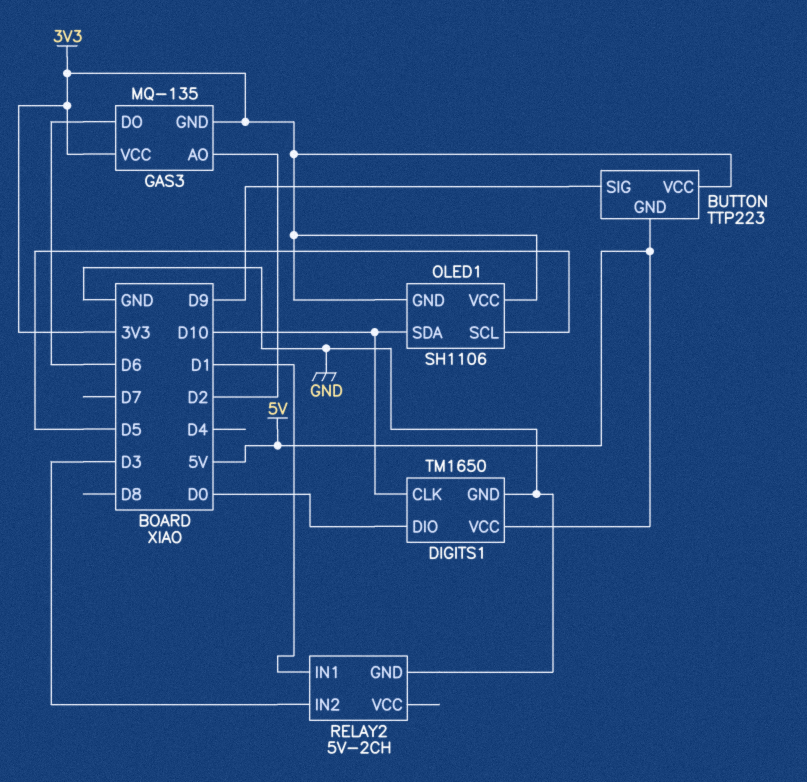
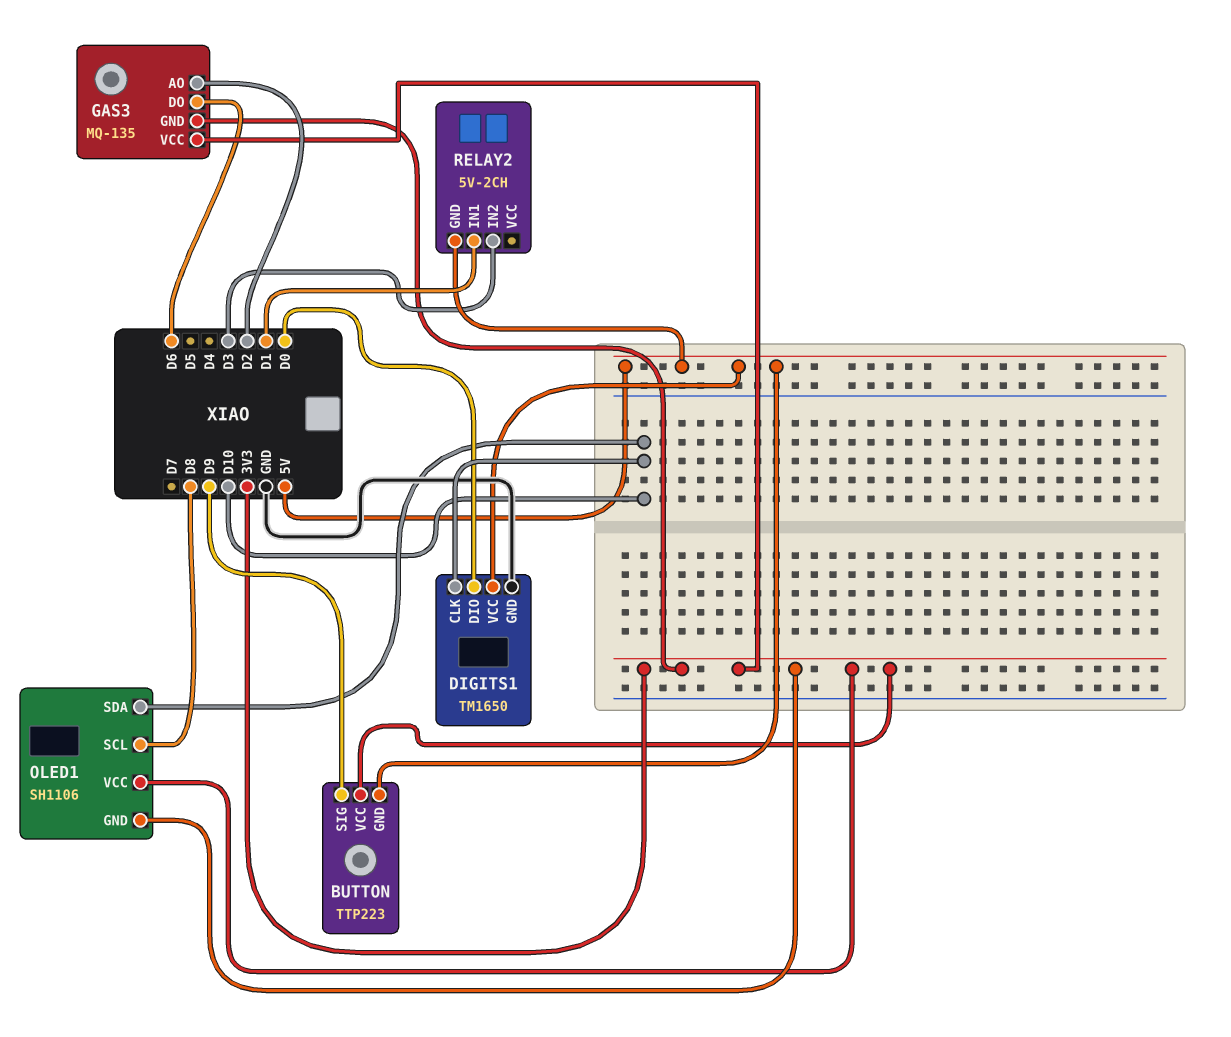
OLED1 pin SCL: D5 -> D8
RELAY2 pin GND: GND -> 5V

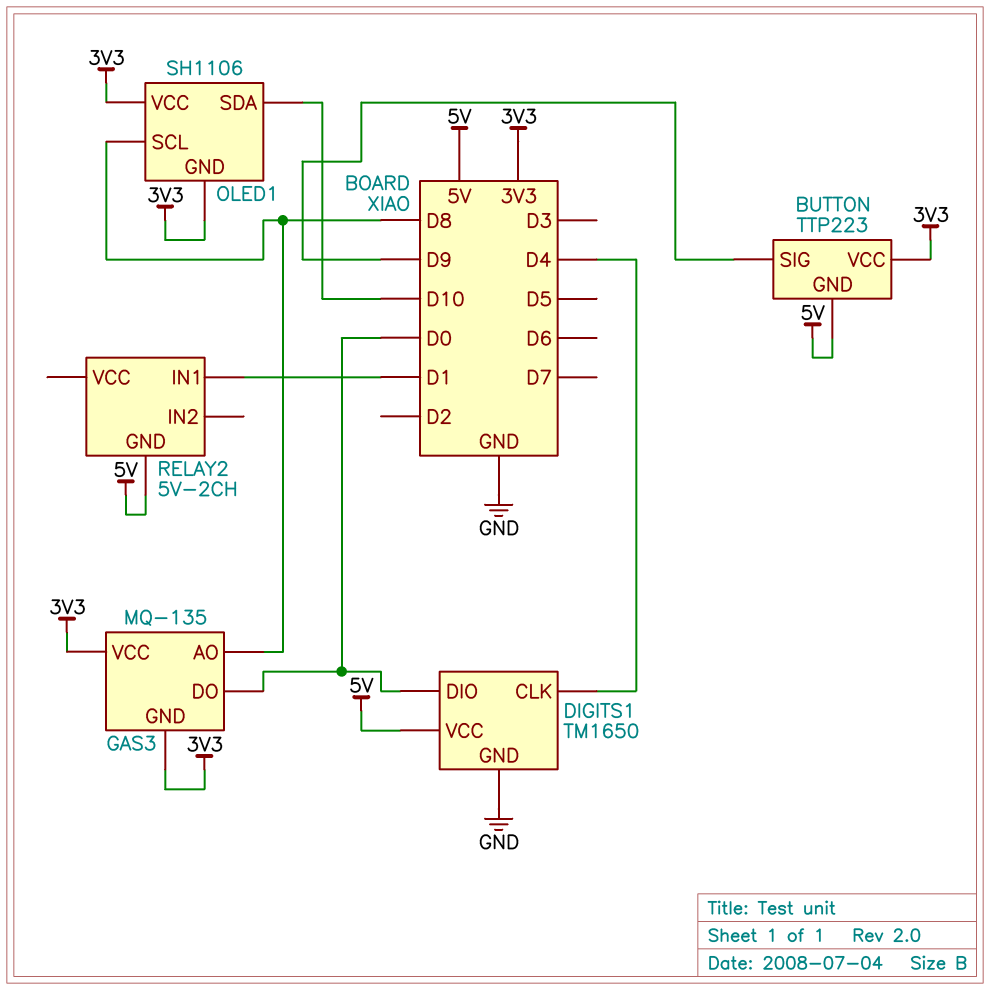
DIGITS1 pin CLK: D10 -> D4
GAS3 pin AO: D2 -> D8
GAS3 pin DO: D6 -> D0
RELAY2 pin IN2: D3 -> none

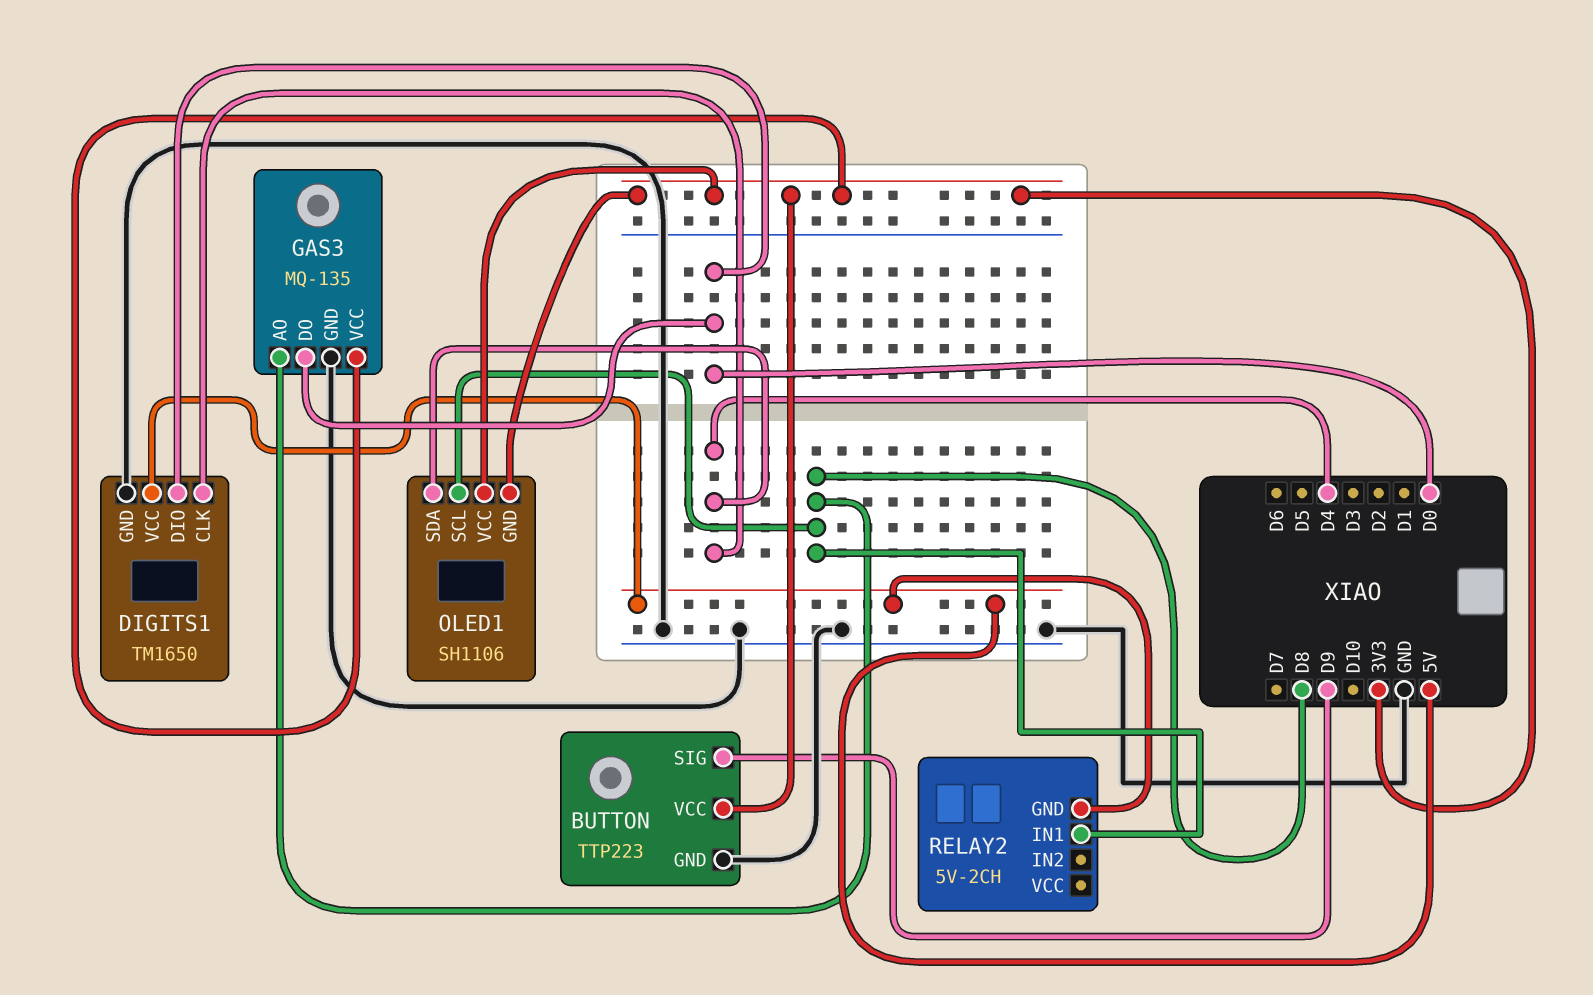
BUTTON pin GND: 5V -> GND
GAS3 pin GND: 3V3 -> GND
OLED1 pin SDA: D10 -> D4
RELAY2 pin IN1: D1 -> D8

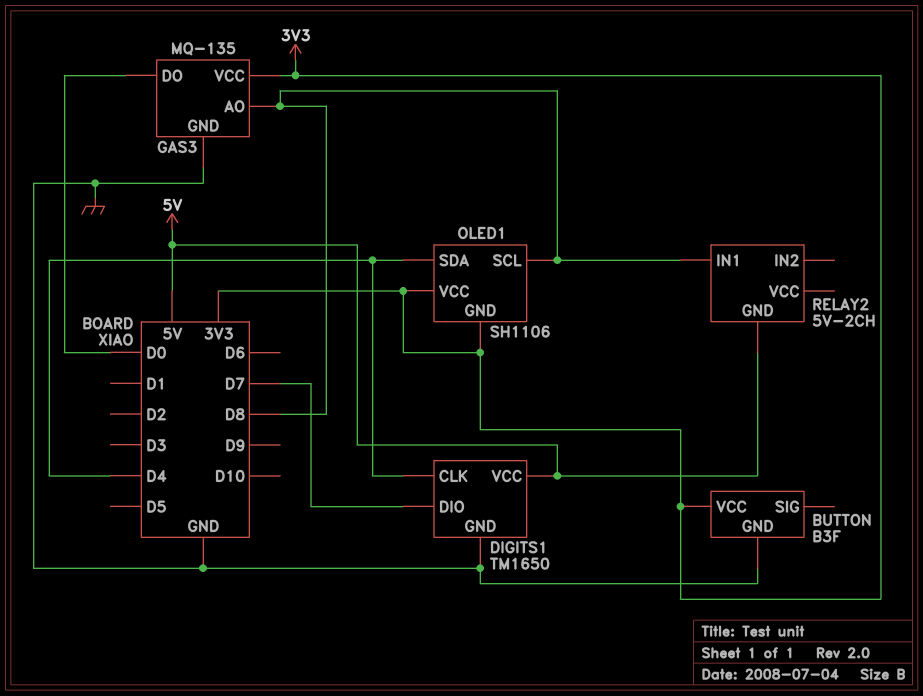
BUTTON: TTP223 -> B3F
BUTTON pin SIG: D9 -> none
DIGITS1 pin DIO: D0 -> D7

